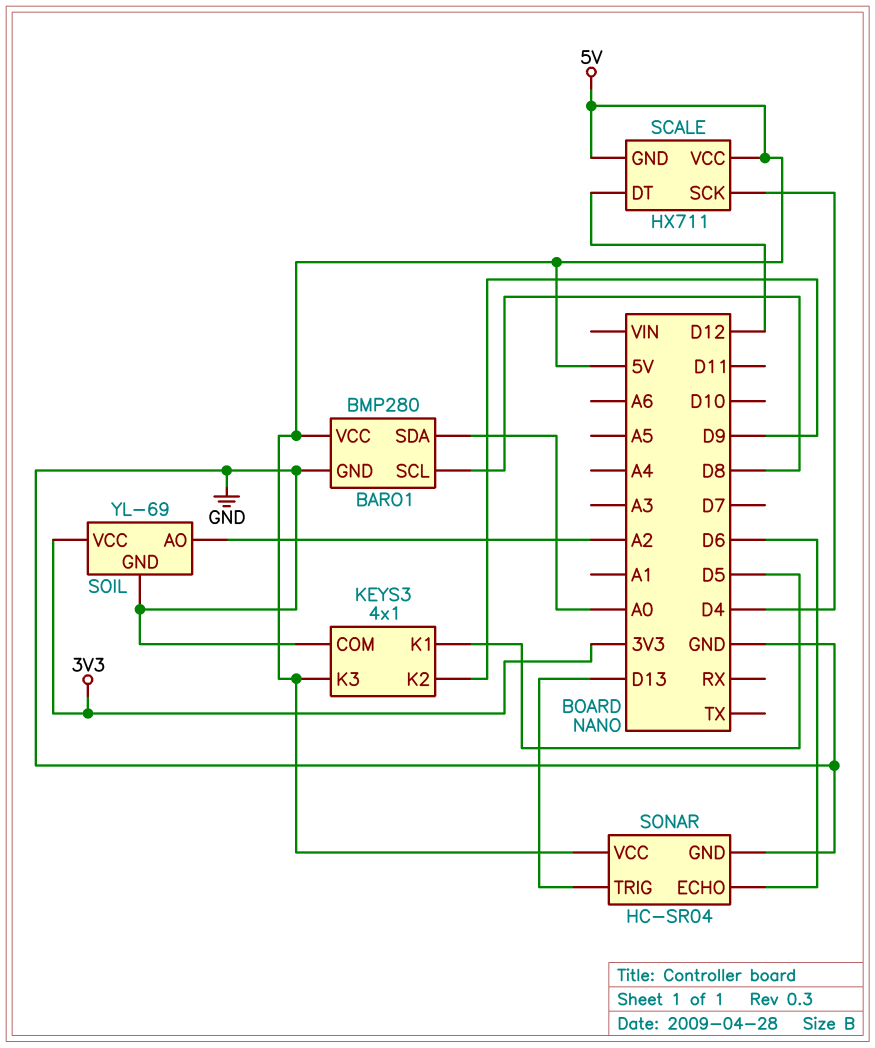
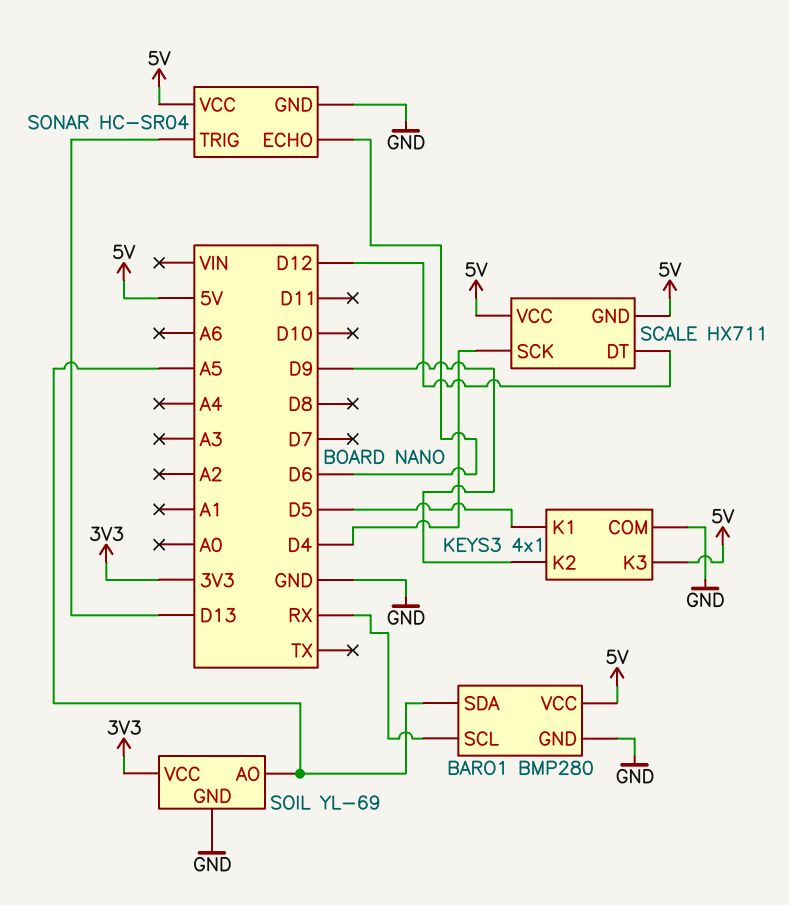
BARO1 pin SCL: D8 -> RX
BARO1 pin SDA: A0 -> A5
SOIL pin AO: A2 -> A5

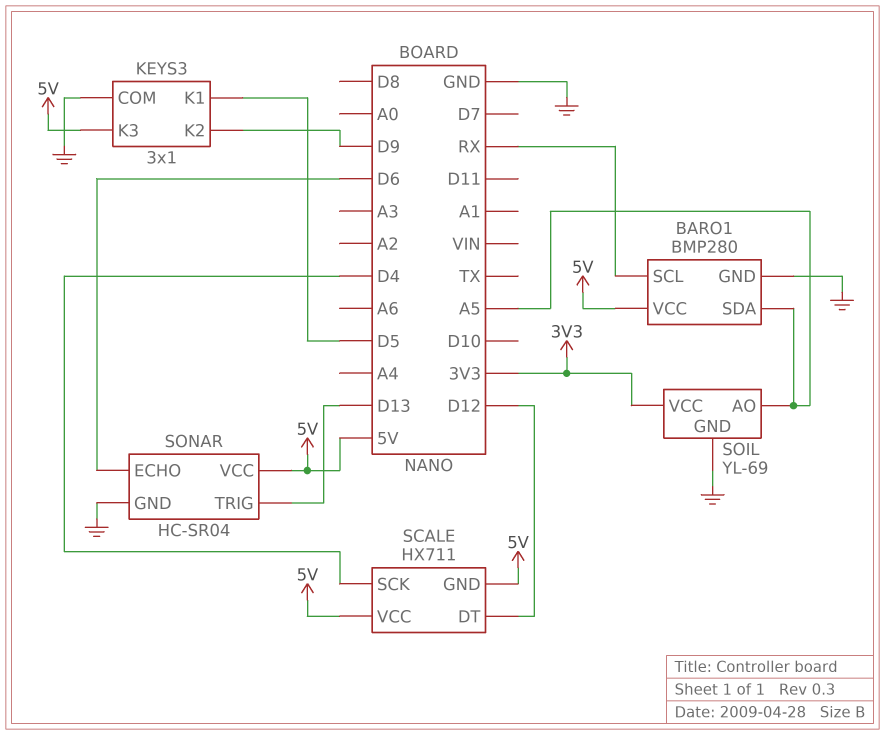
KEYS3: 4x1 -> 3x1

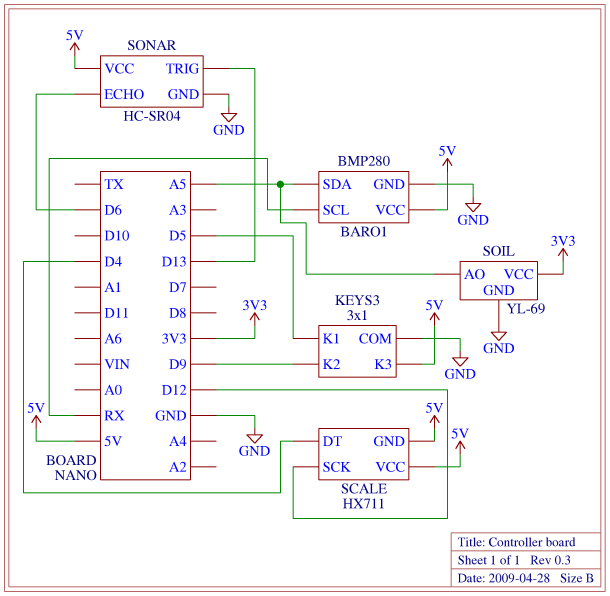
SCALE pin DT: D12 -> D4
SCALE pin SCK: D4 -> D12

